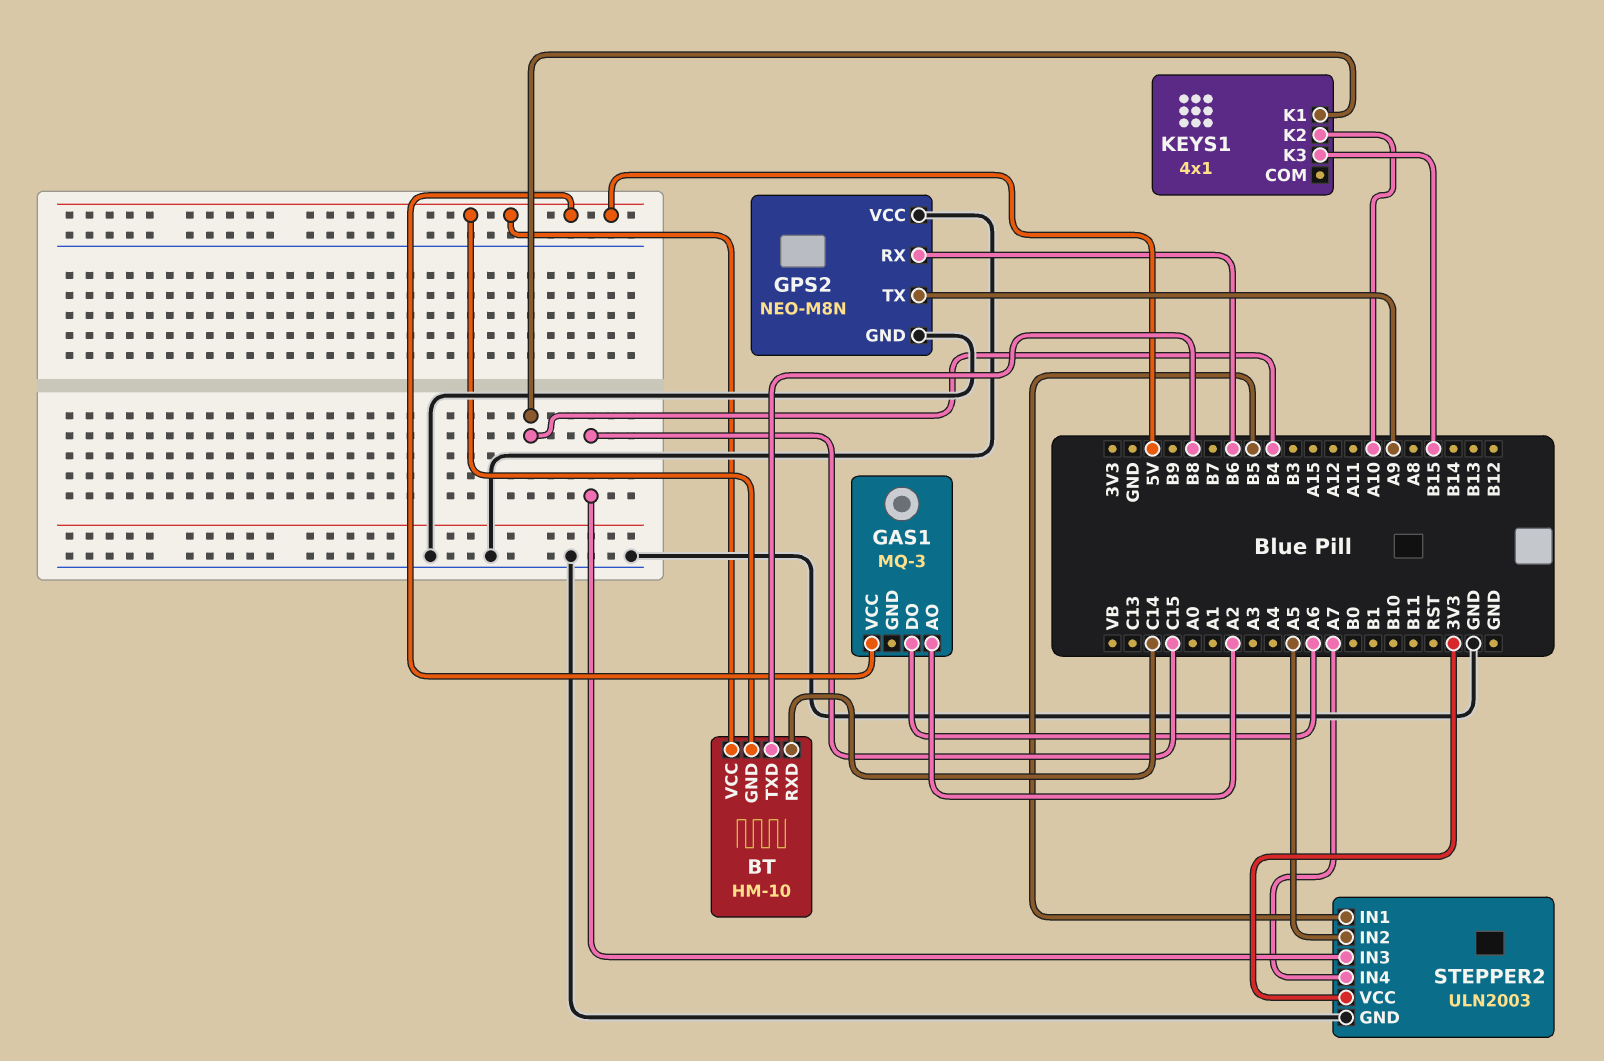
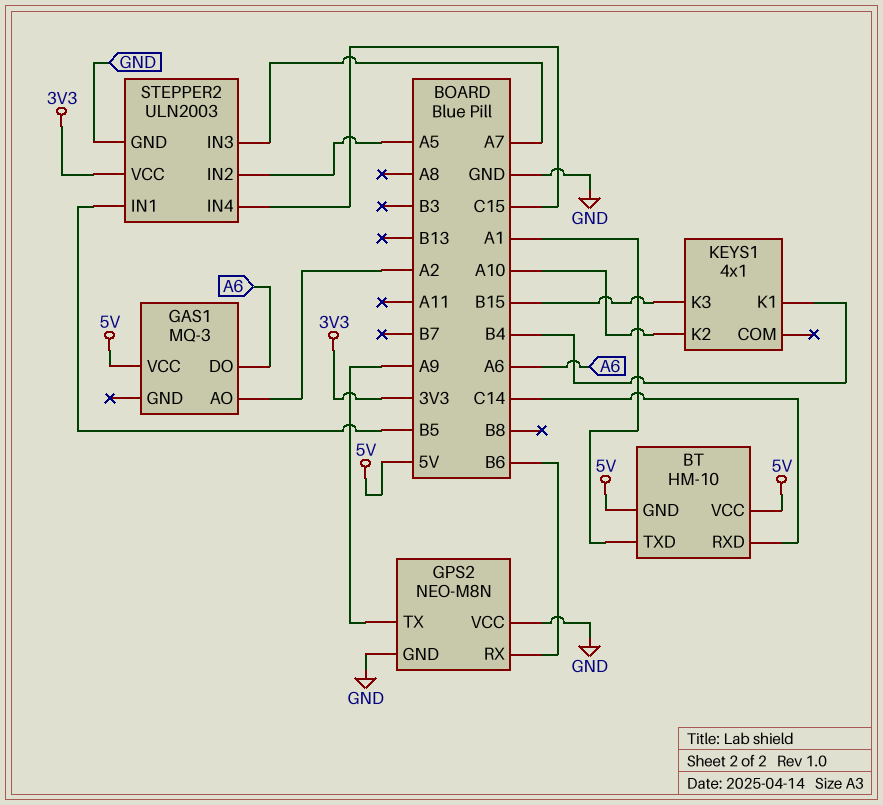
BT pin TXD: B8 -> A1
STEPPER2 pin IN3: C15 -> A7
STEPPER2 pin IN4: A7 -> C15

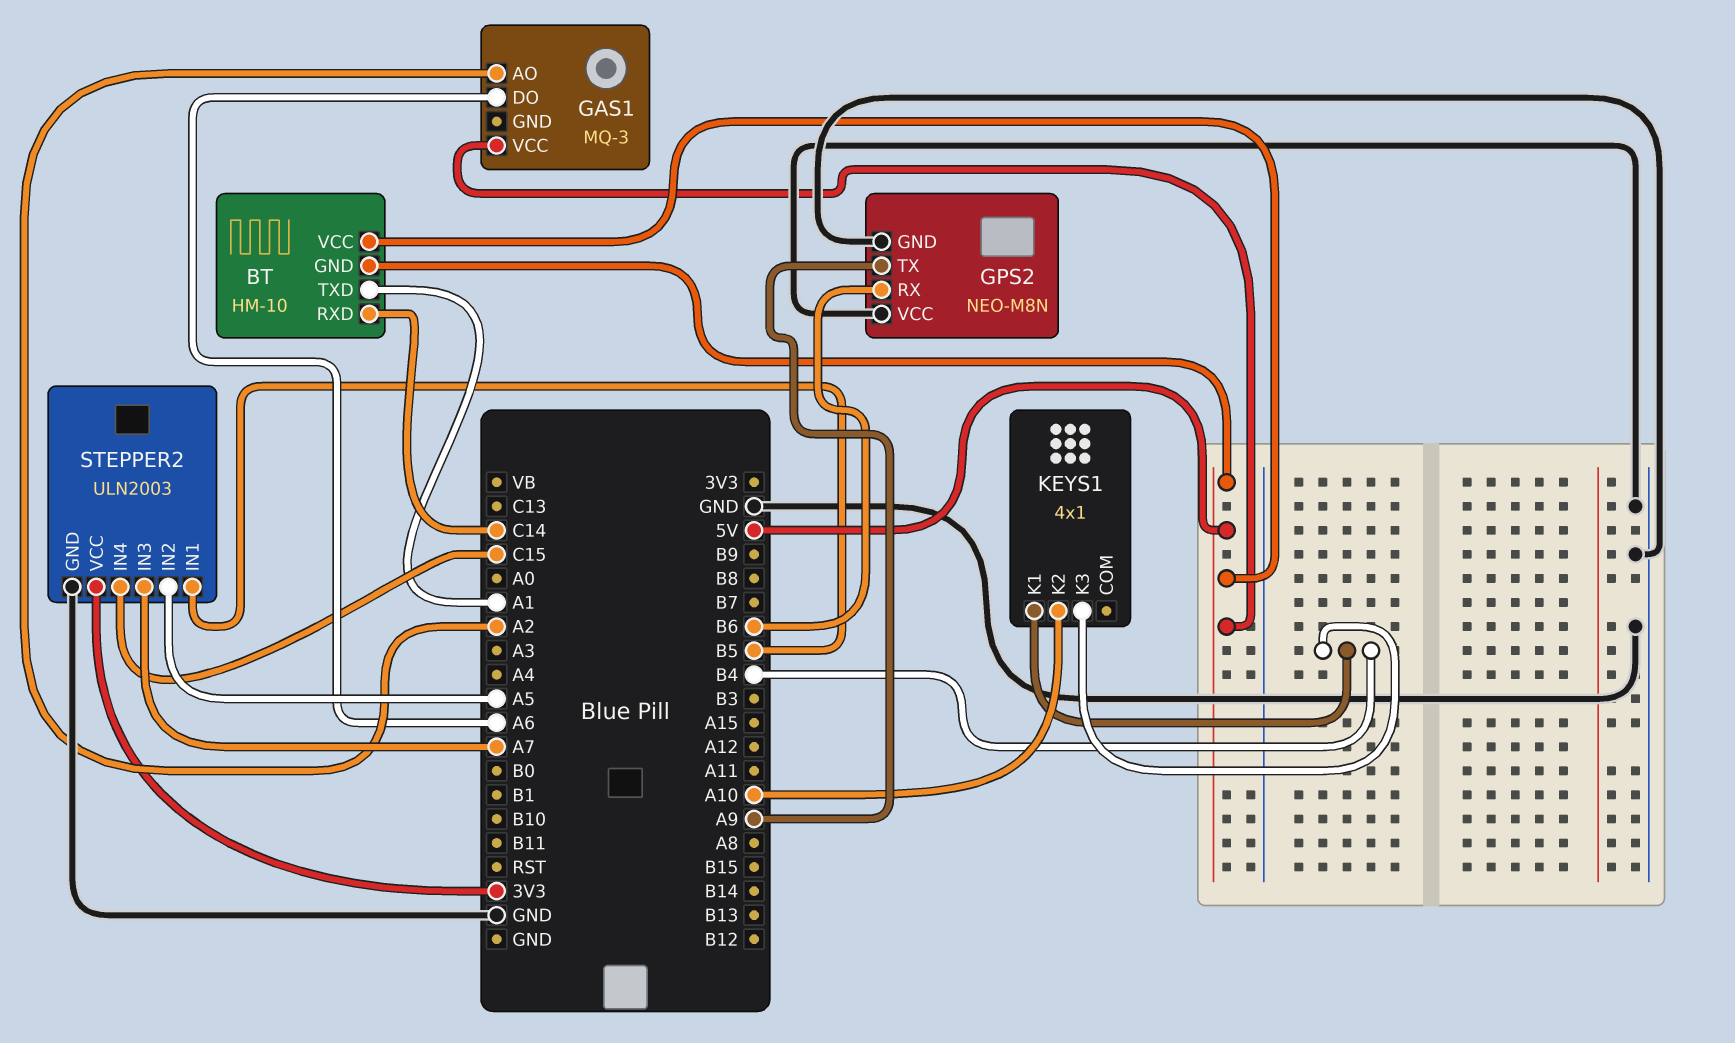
KEYS1 pin K3: B15 -> B4

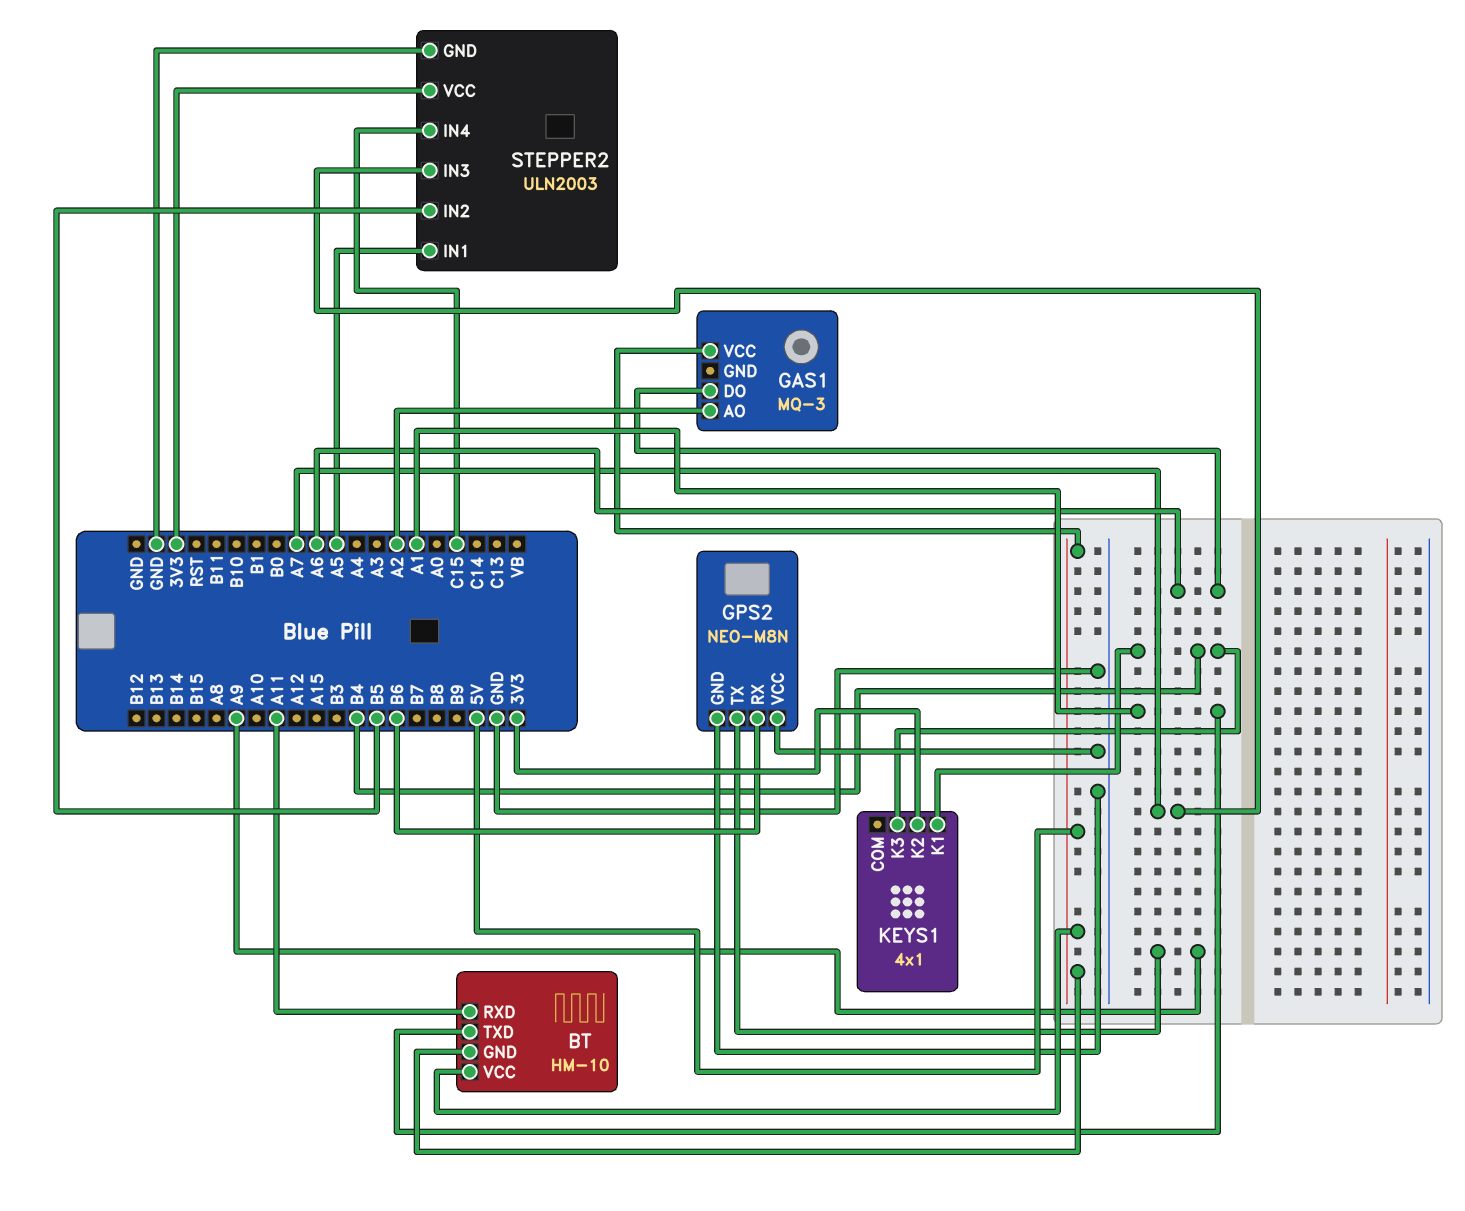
BT pin RXD: C14 -> A11
KEYS1 pin K2: A10 -> 3V3
STEPPER2 pin IN1: B5 -> A5
STEPPER2 pin IN2: A5 -> B5

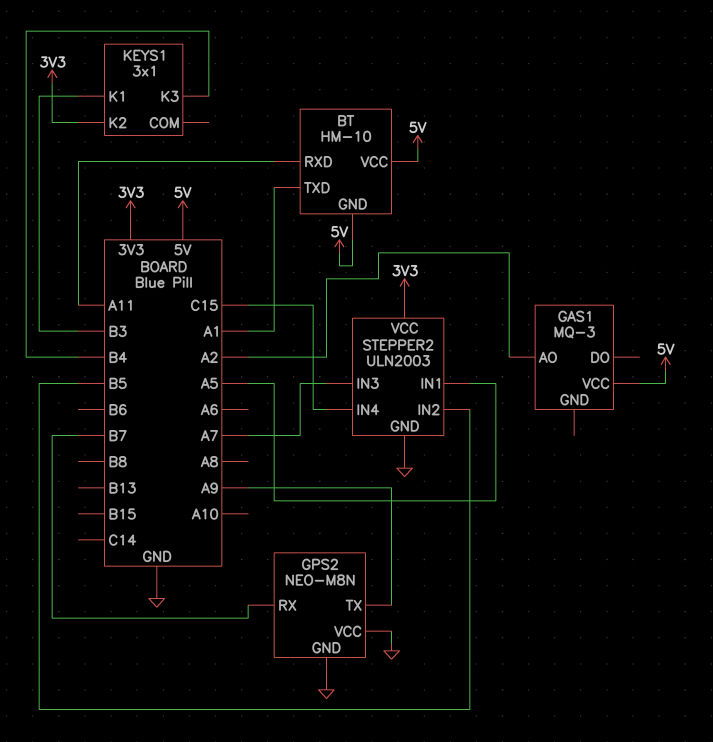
GAS1 pin DO: A6 -> none
GPS2 pin RX: B6 -> B7
KEYS1: 4x1 -> 3x1
KEYS1 pin K1: B4 -> B3

